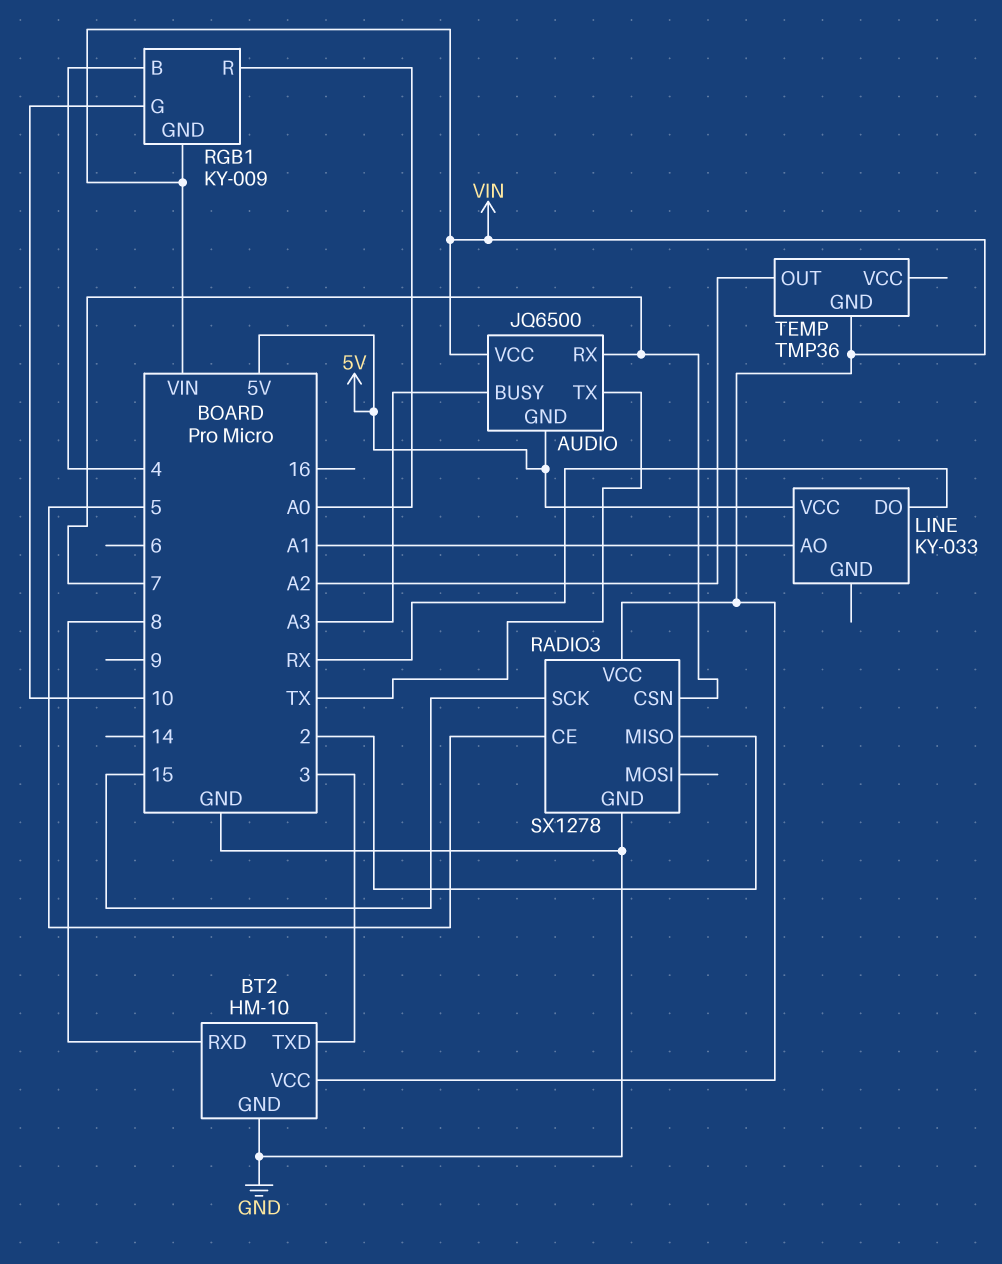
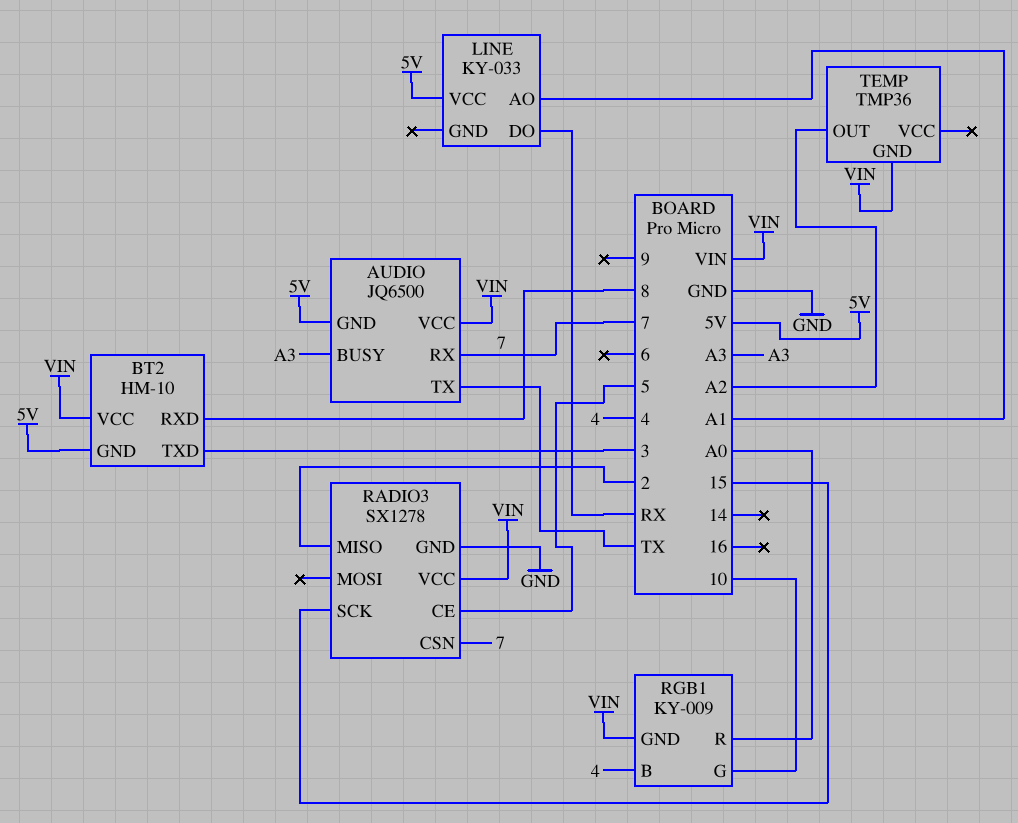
BT2 pin GND: GND -> 5V

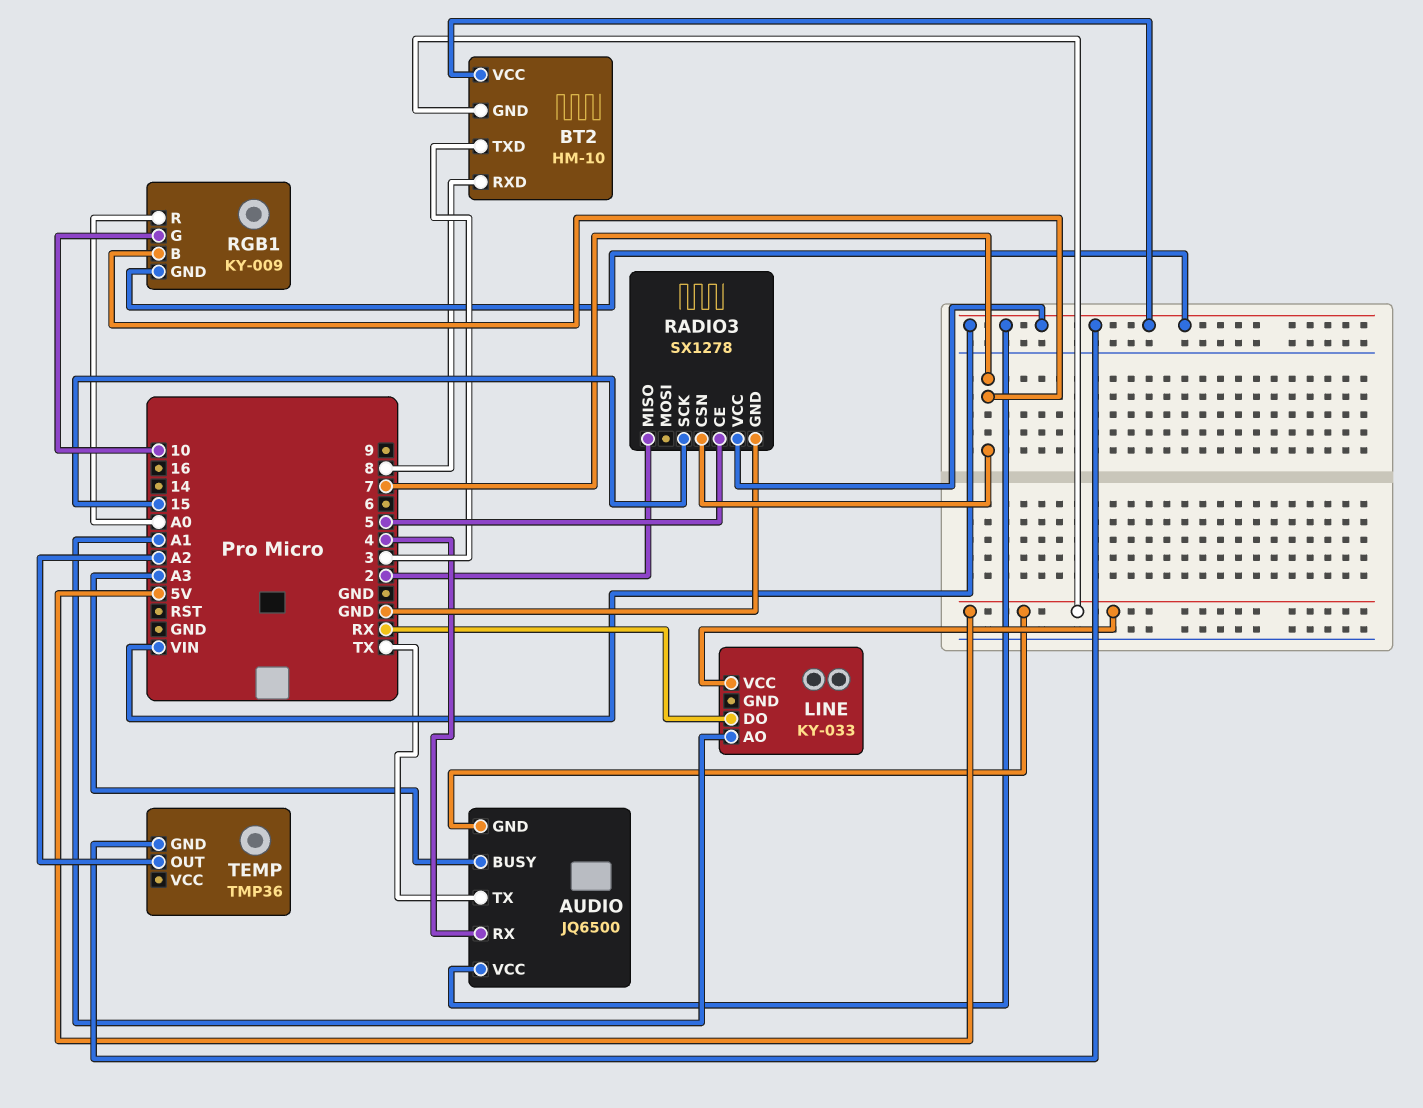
AUDIO pin RX: 7 -> 4
RGB1 pin B: 4 -> 7

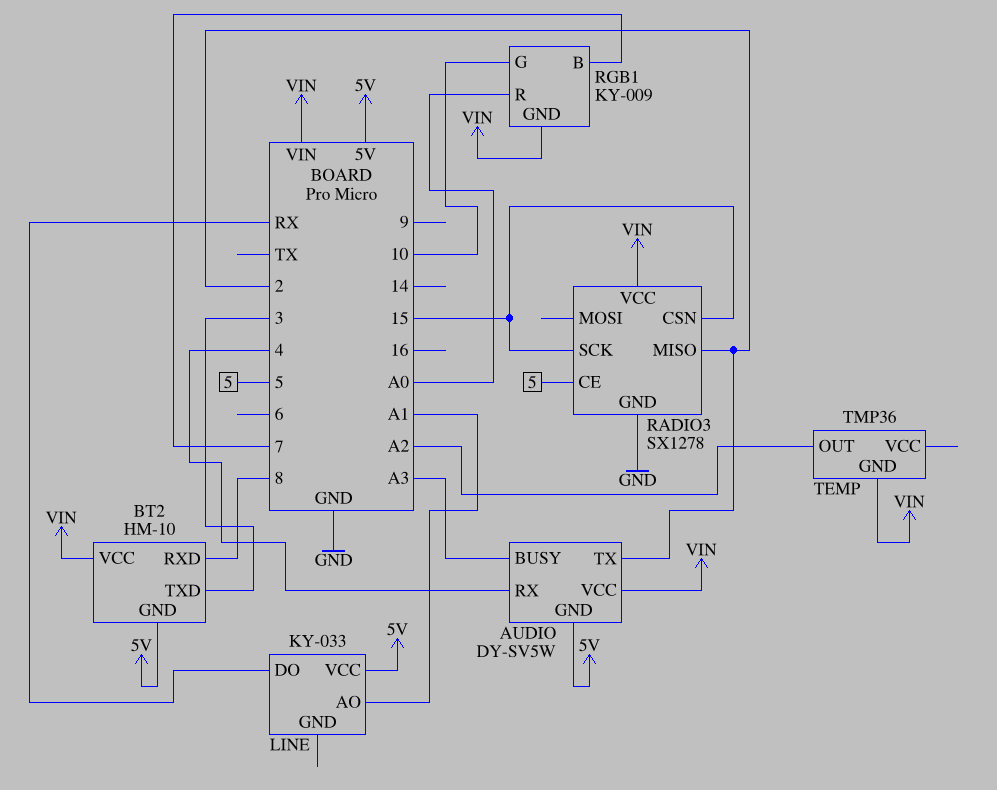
AUDIO: JQ6500 -> DY-SV5W
AUDIO pin TX: TX -> 2
RADIO3 pin CSN: 7 -> 15

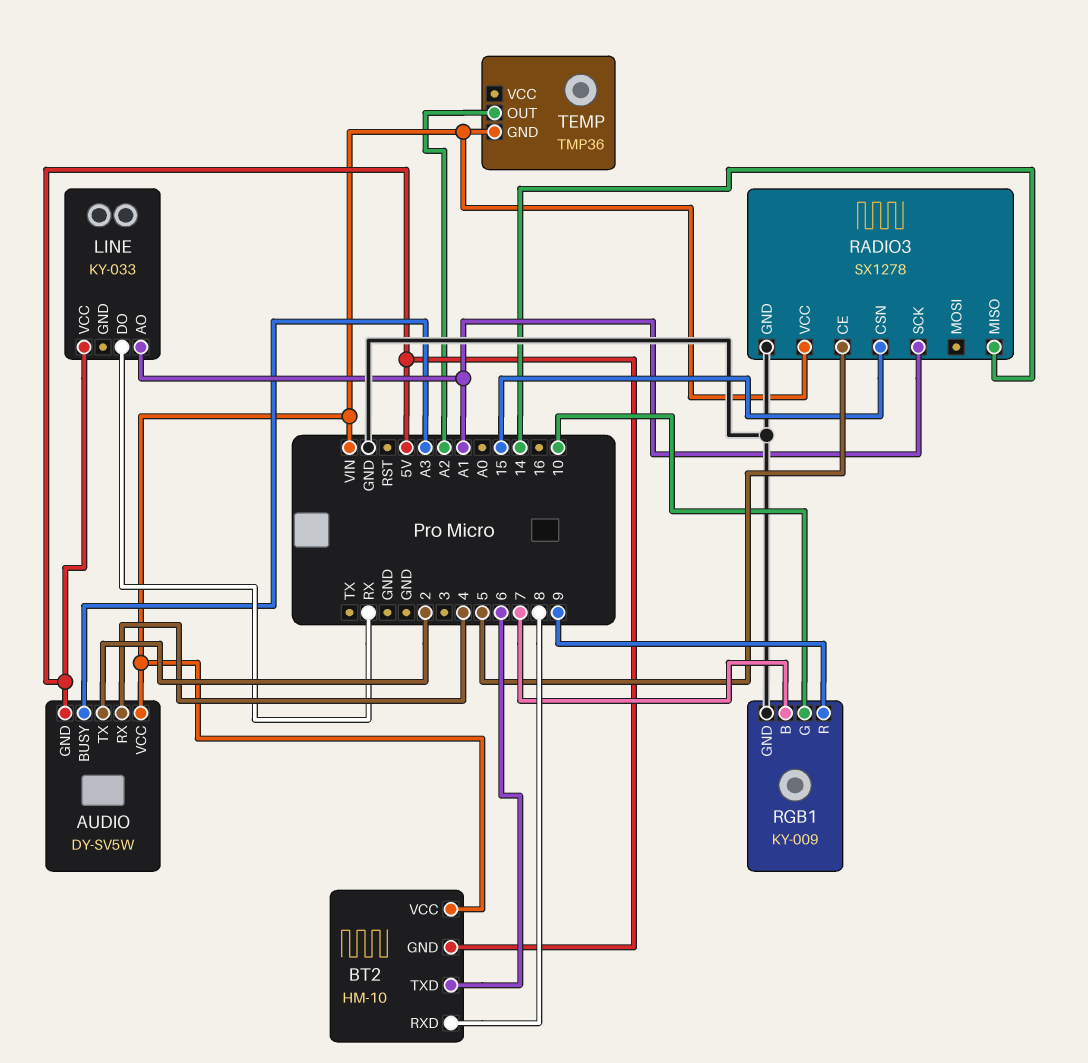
BT2 pin TXD: 3 -> 6
RADIO3 pin MISO: 2 -> 14
RADIO3 pin SCK: 15 -> A1
RGB1 pin GND: VIN -> GND
RGB1 pin R: A0 -> 9

